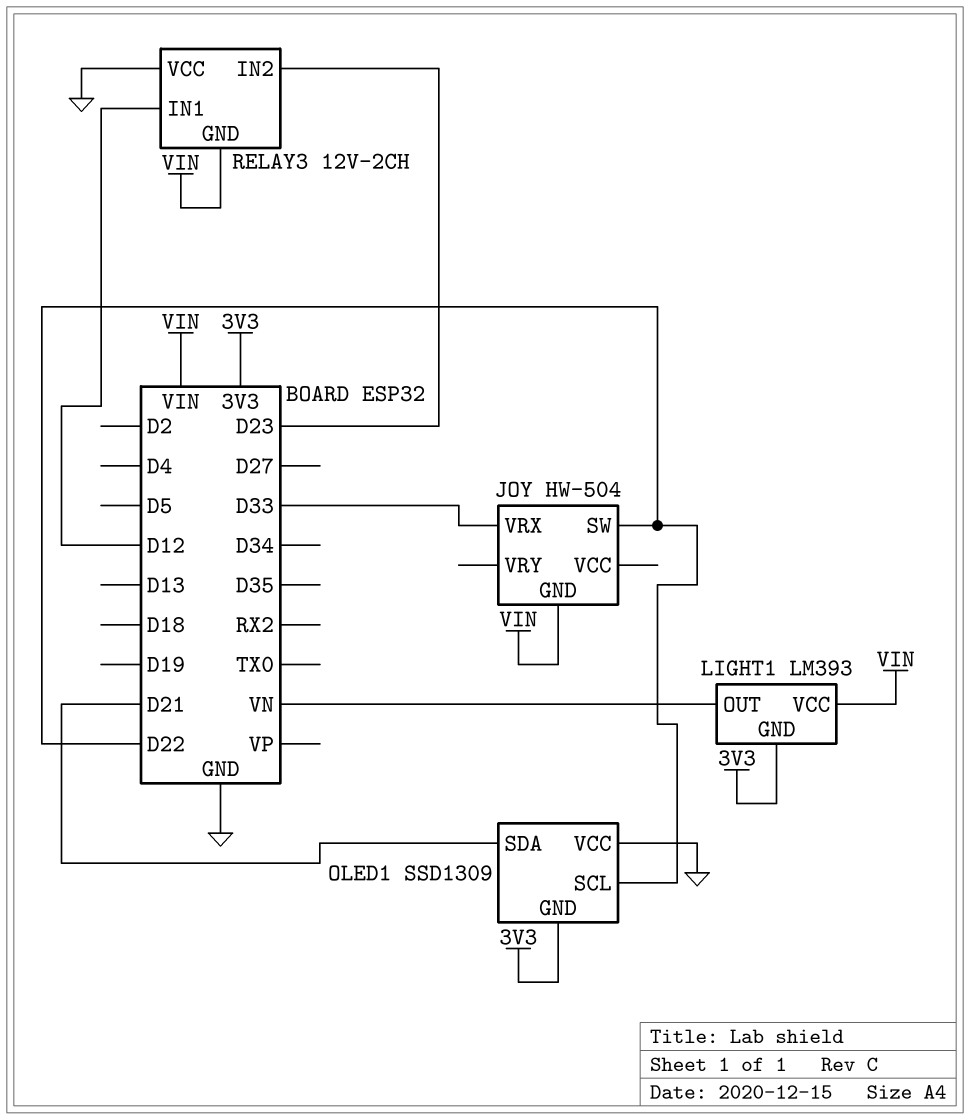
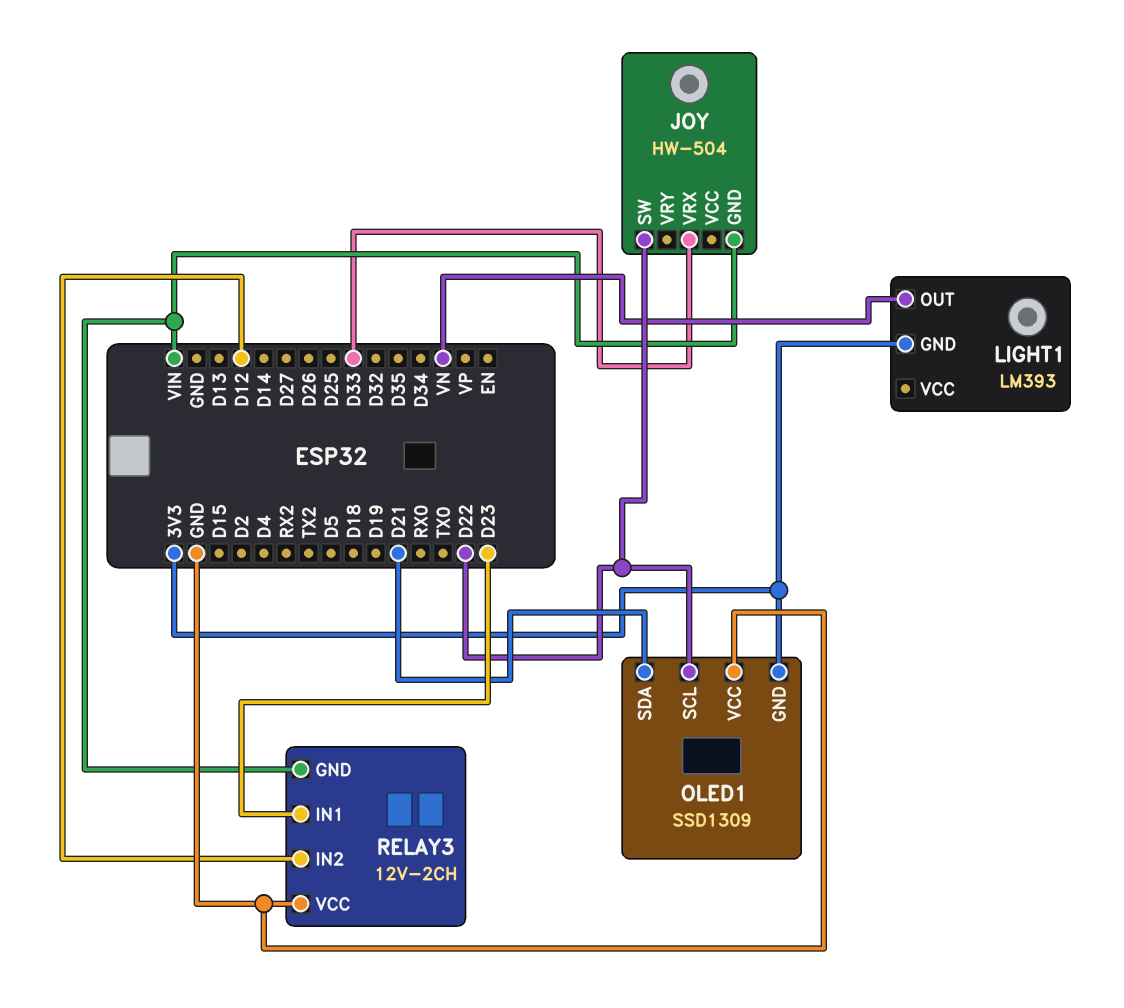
LIGHT1 pin VCC: VIN -> none
RELAY3 pin IN1: D12 -> D23
RELAY3 pin IN2: D23 -> D12

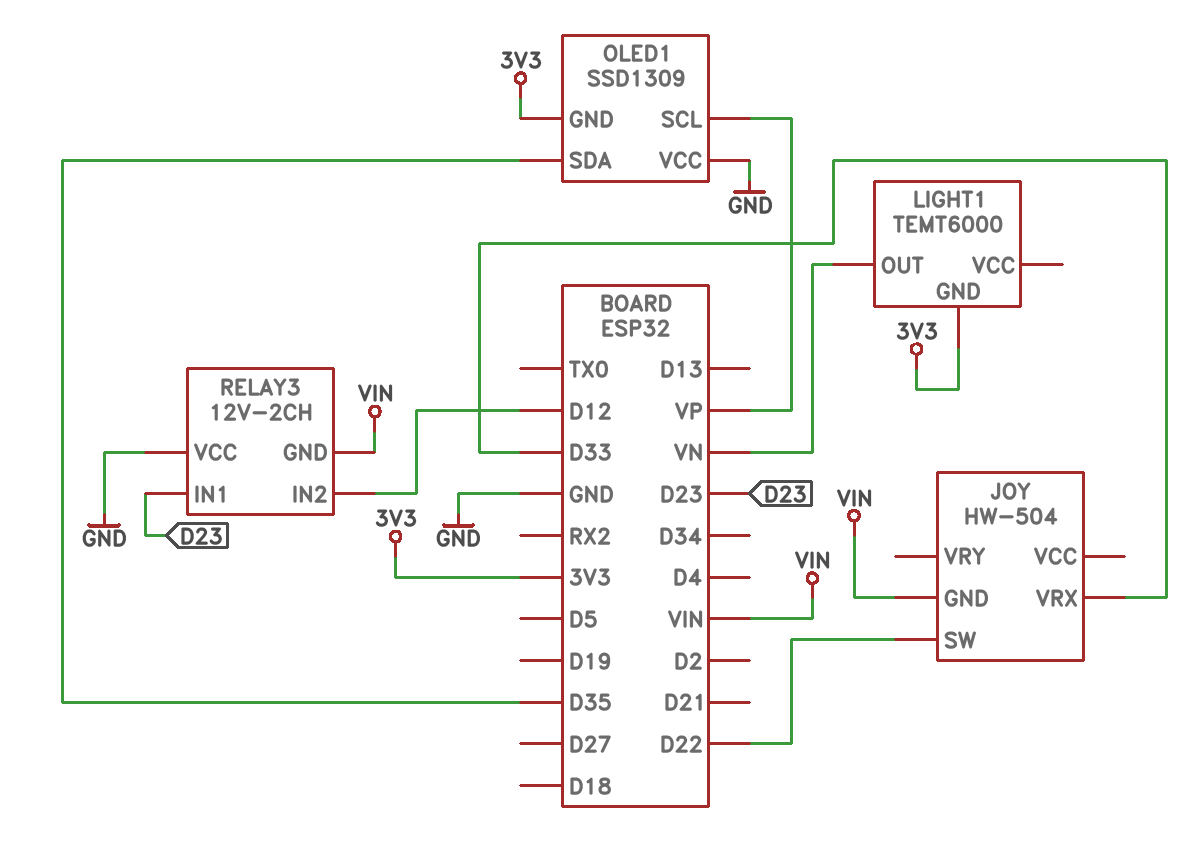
LIGHT1: LM393 -> TEMT6000
OLED1 pin SCL: D22 -> VP
OLED1 pin SDA: D21 -> D35

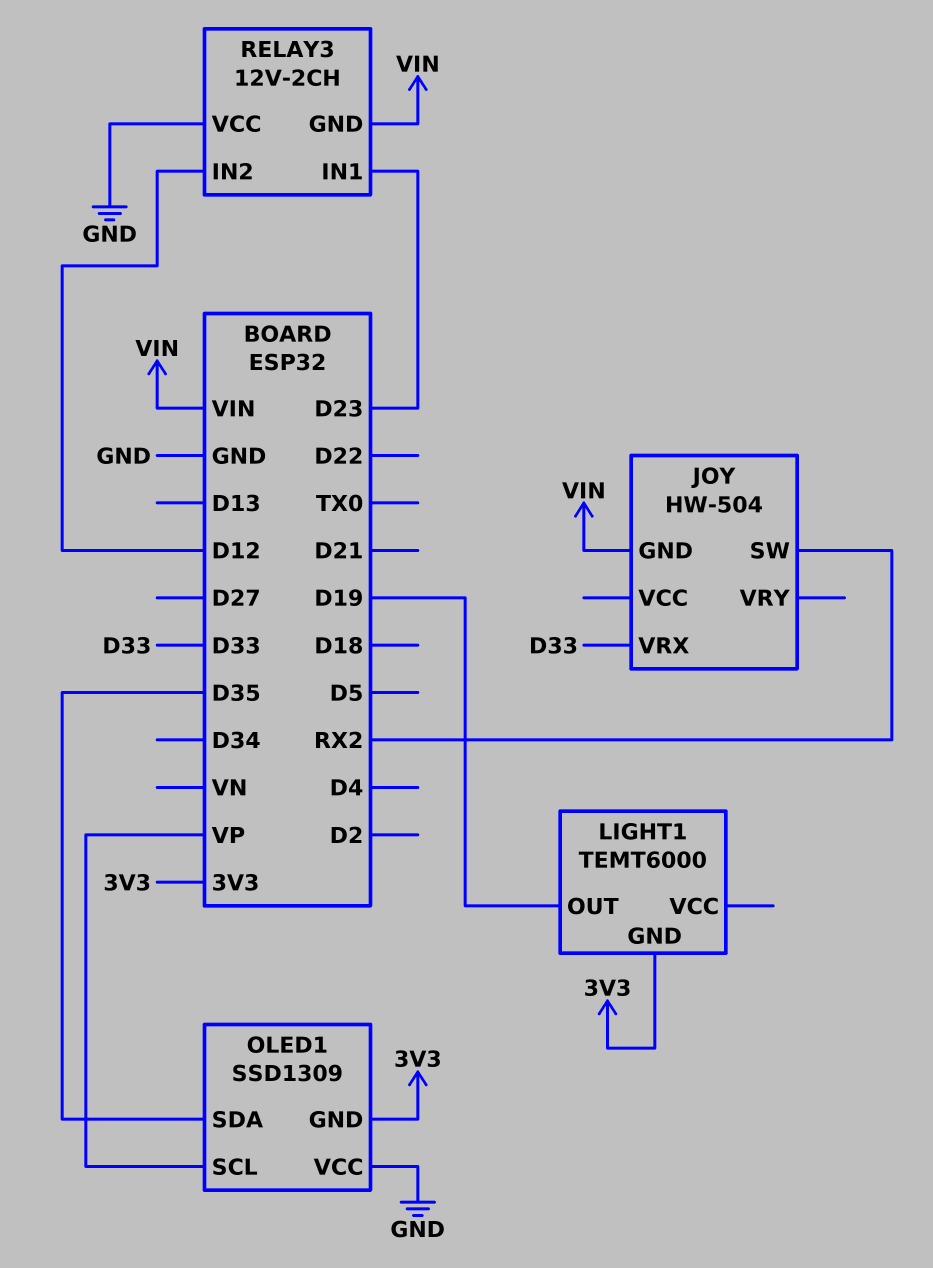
JOY pin SW: D22 -> RX2
LIGHT1 pin OUT: VN -> D19

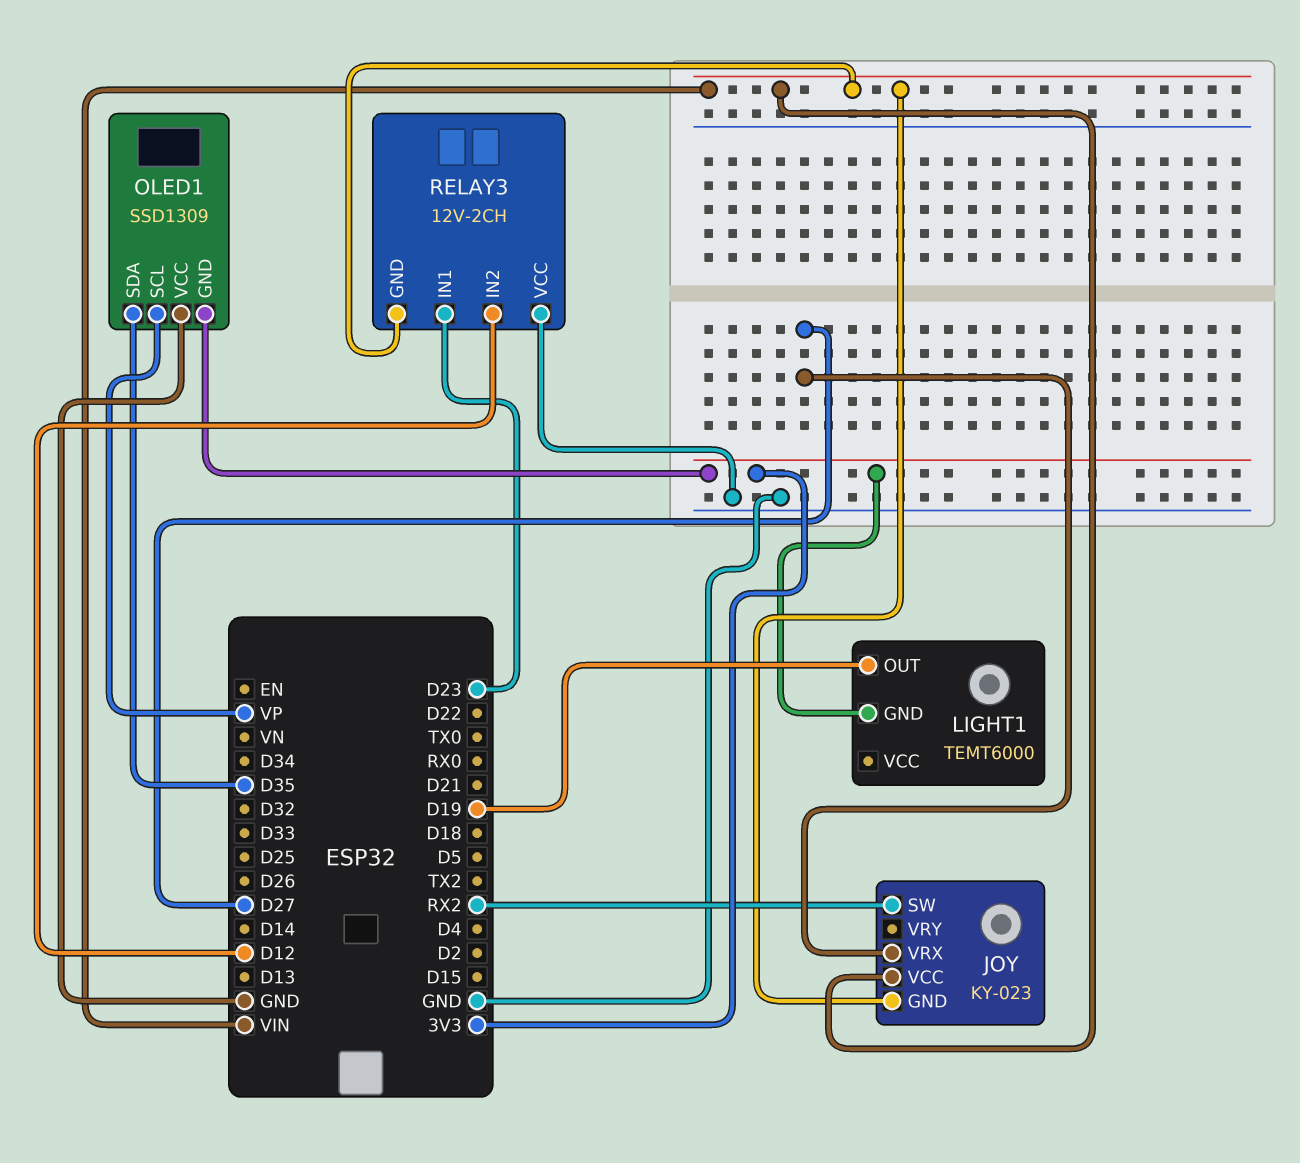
JOY: HW-504 -> KY-023
JOY pin VCC: none -> VIN
JOY pin VRX: D33 -> D27

